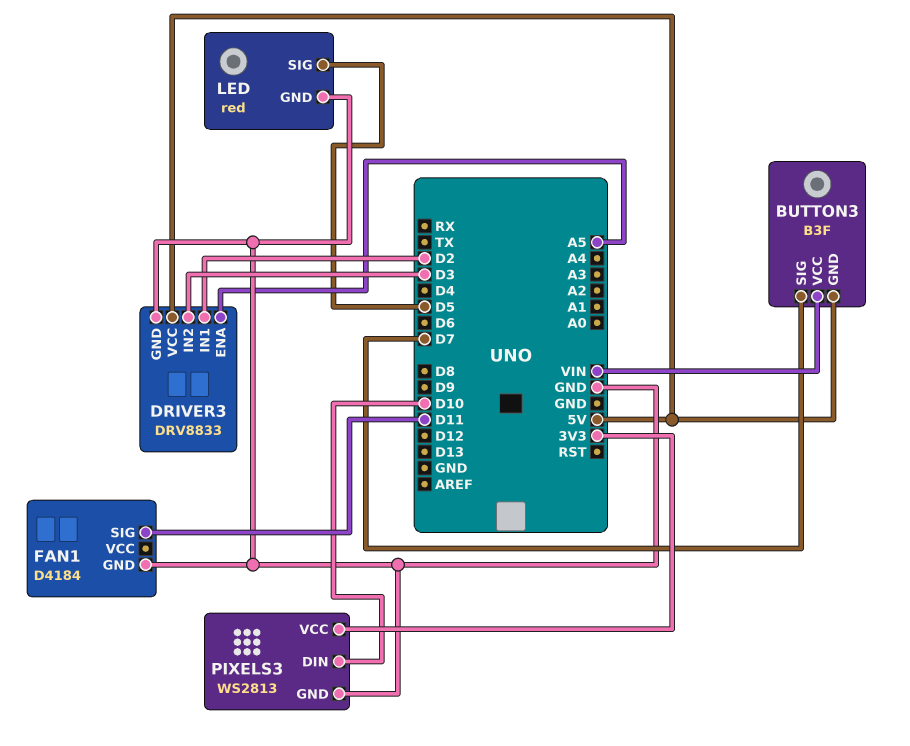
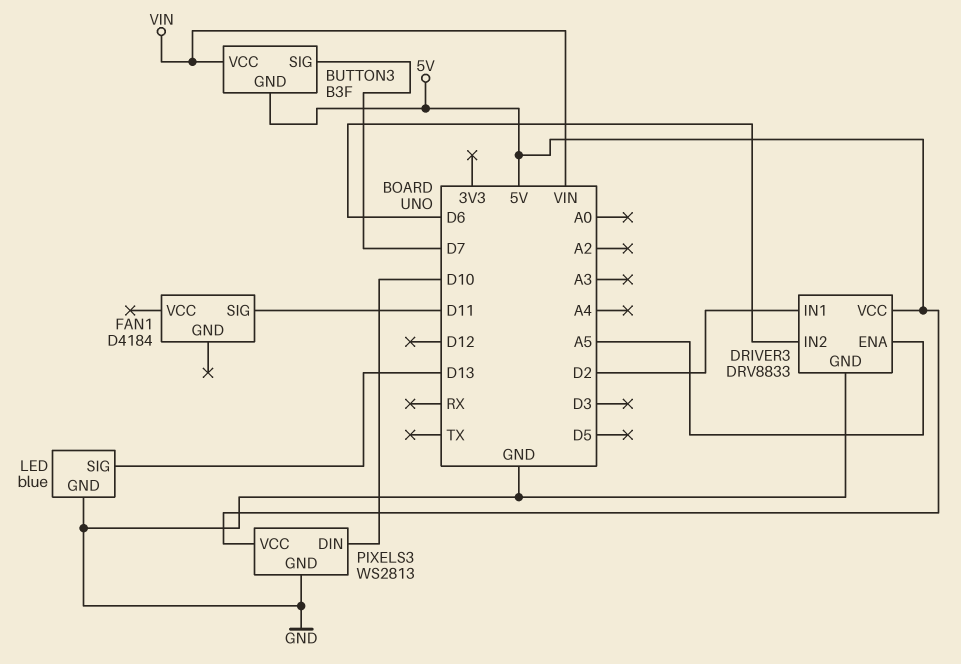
DRIVER3 pin IN2: D3 -> D6
FAN1 pin GND: GND -> none
LED: red -> blue
LED pin SIG: D5 -> D13
PIXELS3 pin VCC: 3V3 -> 5V

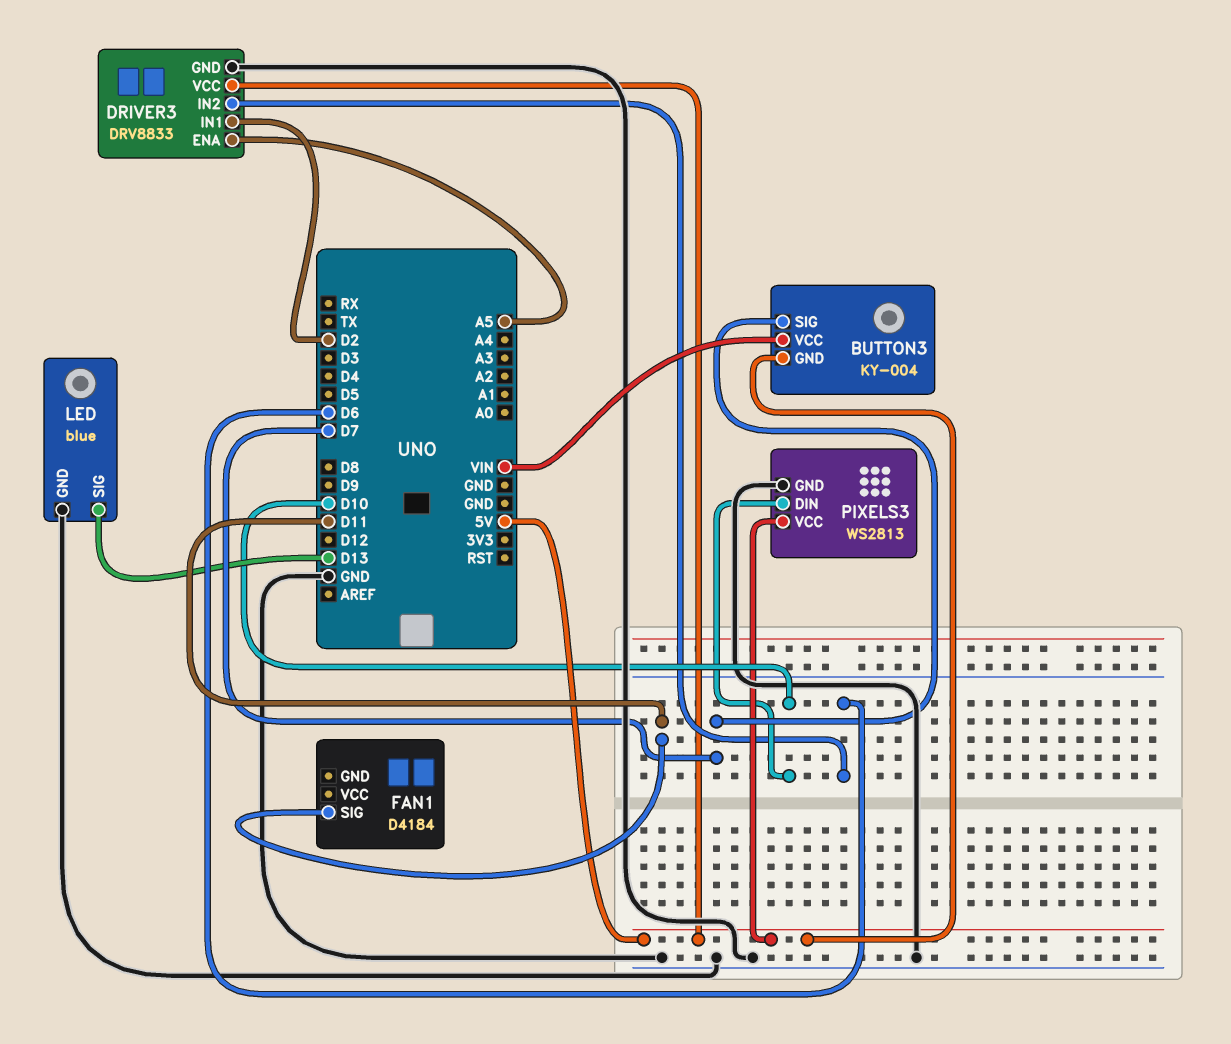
BUTTON3: B3F -> KY-004

